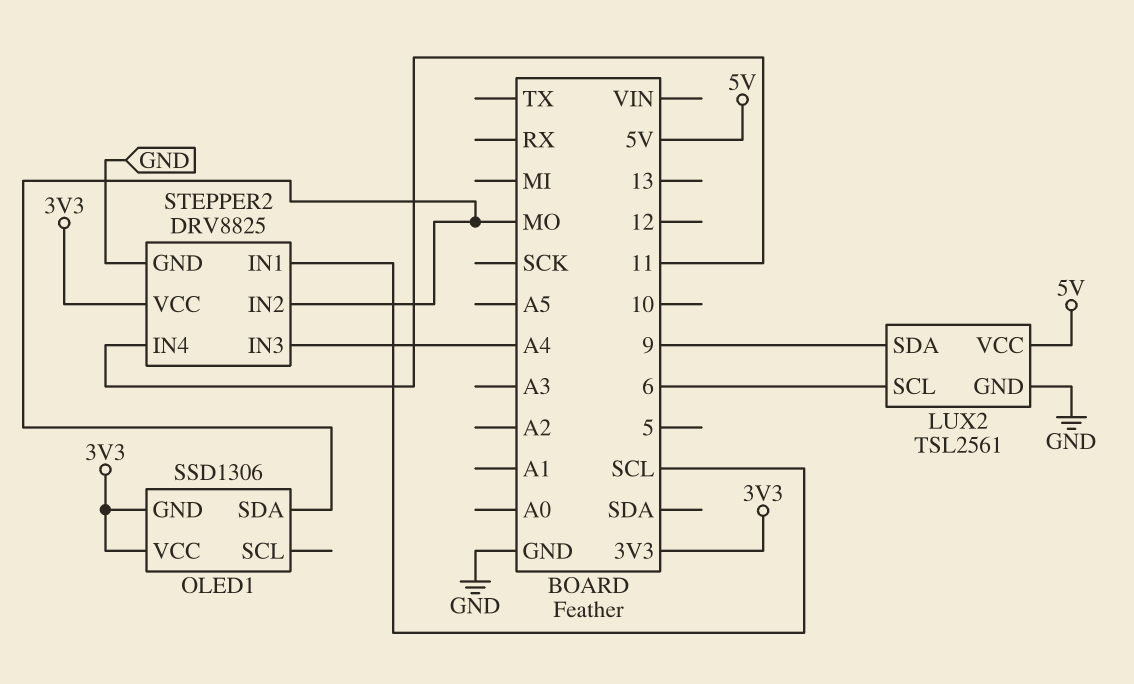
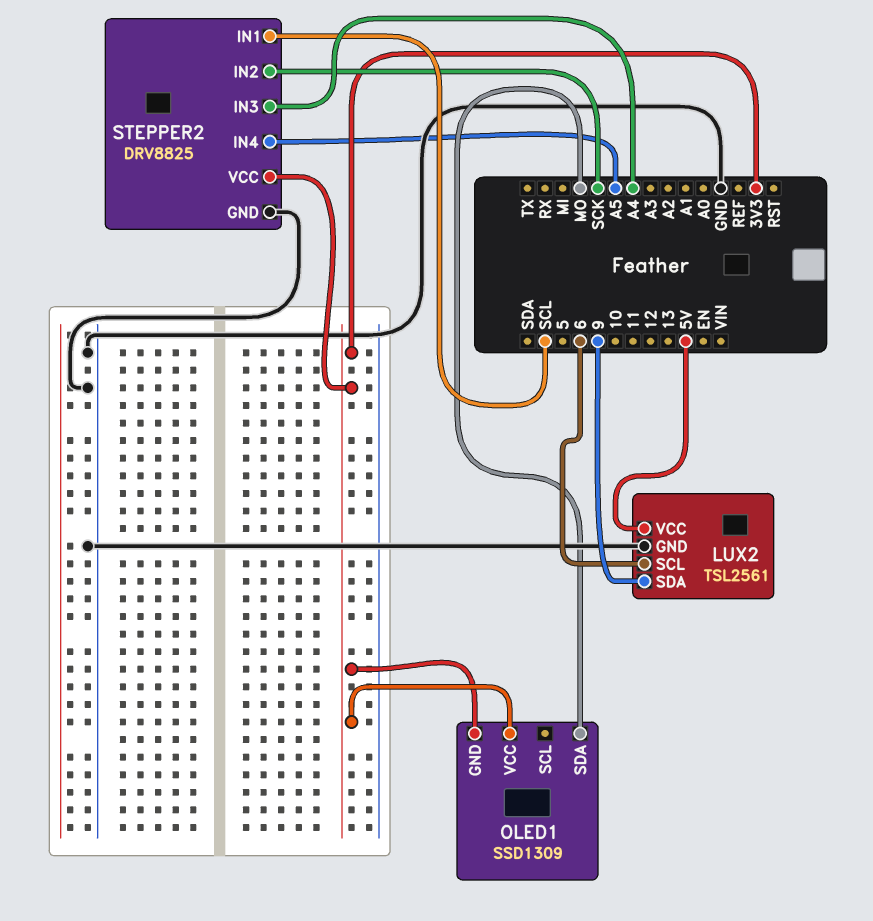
OLED1: SSD1306 -> SSD1309
STEPPER2 pin IN2: MO -> SCK
STEPPER2 pin IN4: 11 -> A5

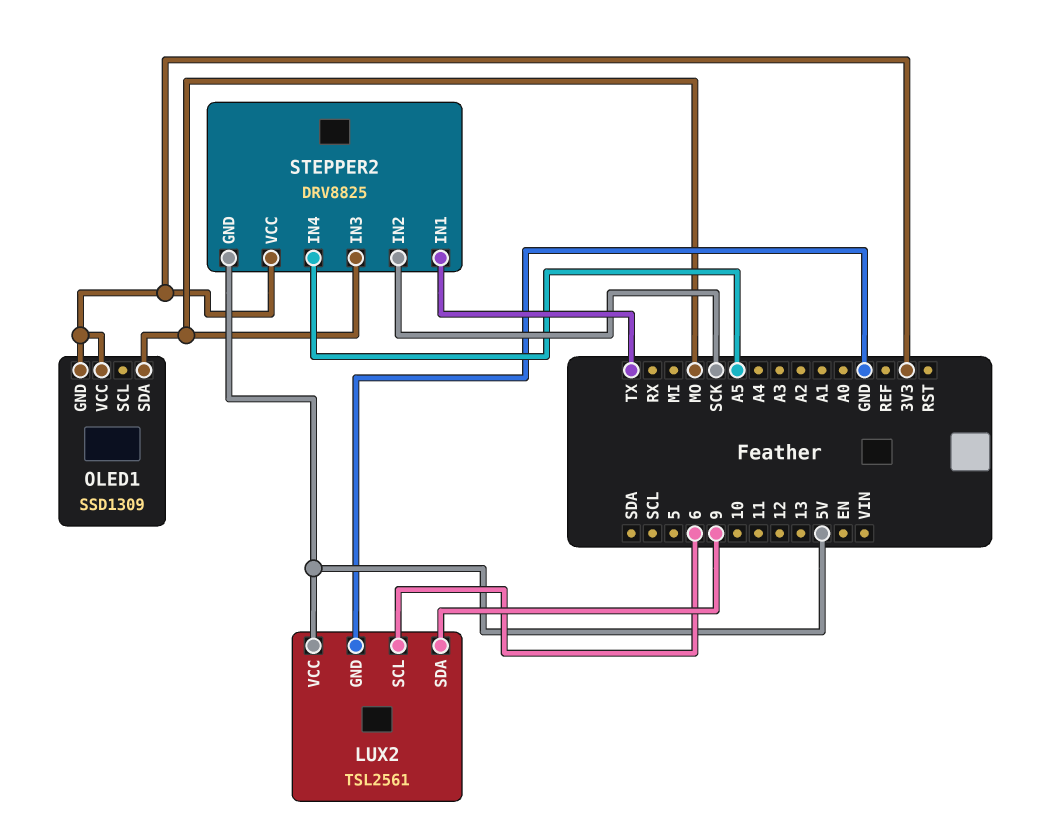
STEPPER2 pin GND: GND -> 5V
STEPPER2 pin IN1: SCL -> TX
STEPPER2 pin IN3: A4 -> MO

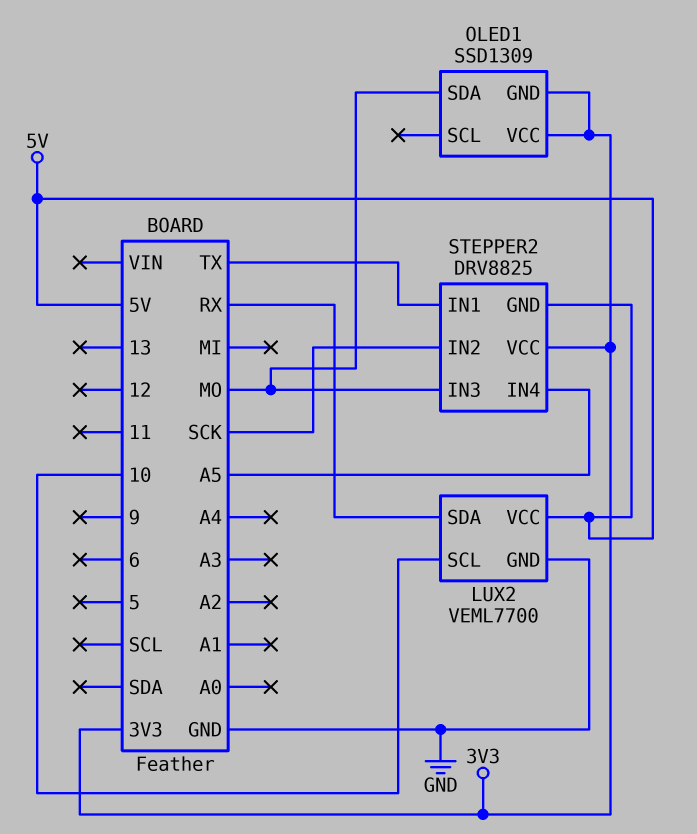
LUX2: TSL2561 -> VEML7700
LUX2 pin SCL: 6 -> 10
LUX2 pin SDA: 9 -> RX

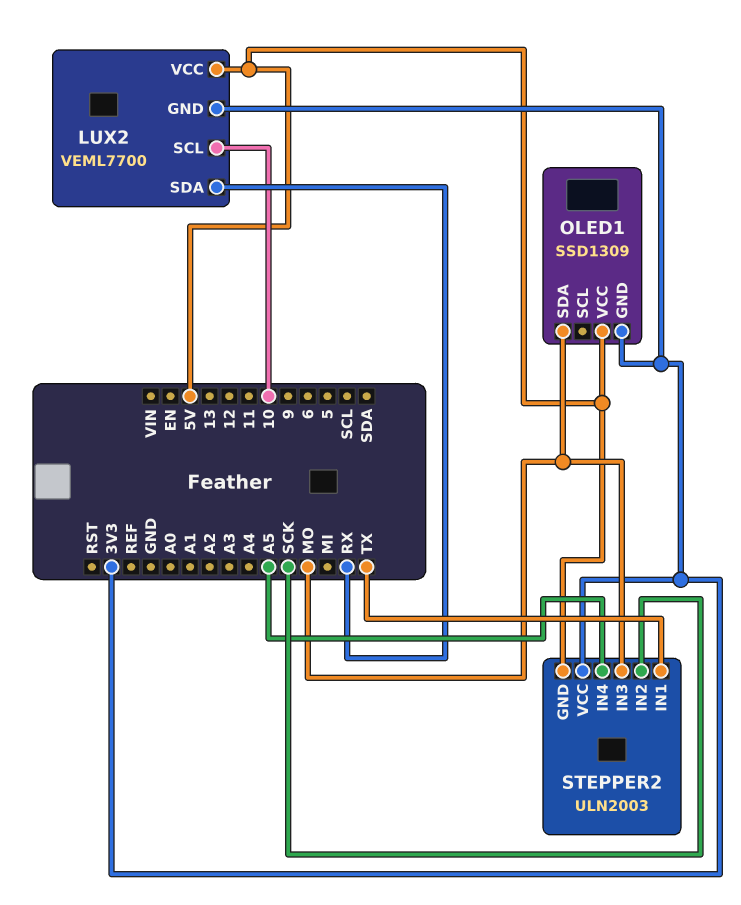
LUX2 pin GND: GND -> 3V3
OLED1 pin VCC: 3V3 -> 5V
STEPPER2: DRV8825 -> ULN2003

